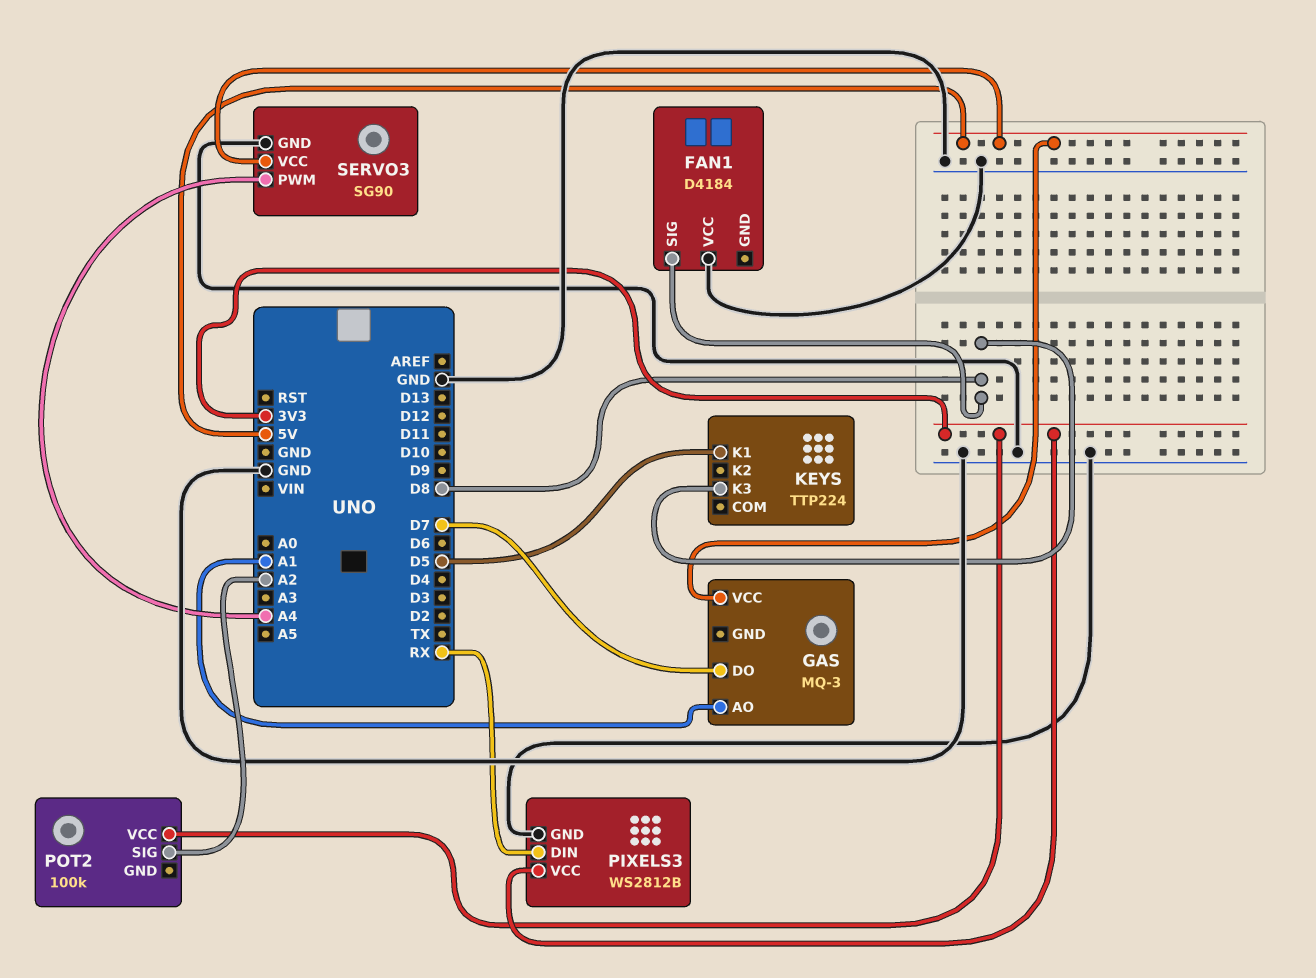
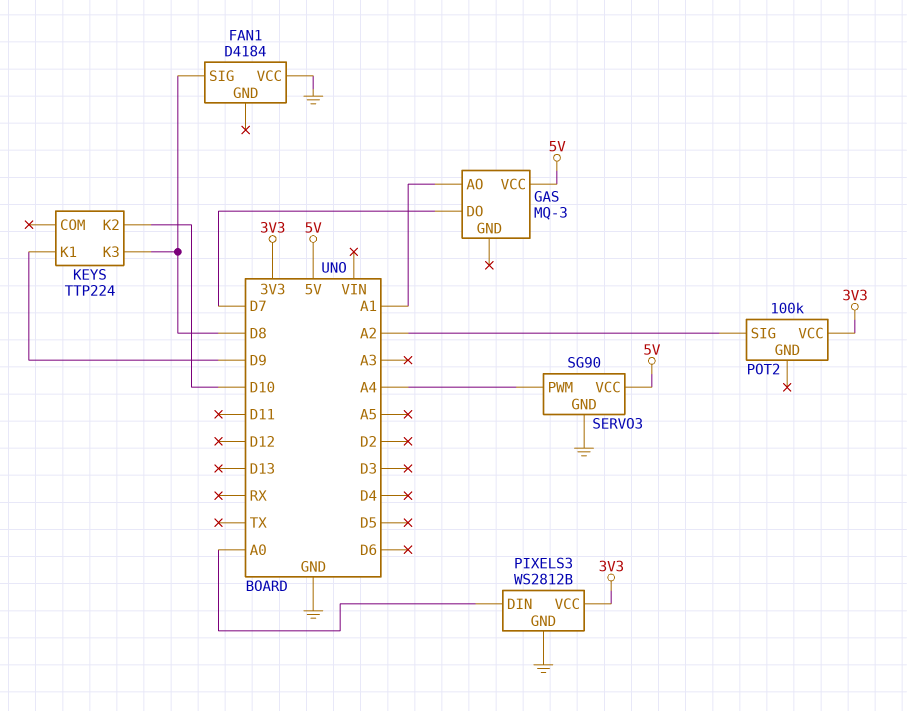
KEYS pin K1: D5 -> D9
KEYS pin K2: none -> D10
PIXELS3 pin DIN: RX -> A0

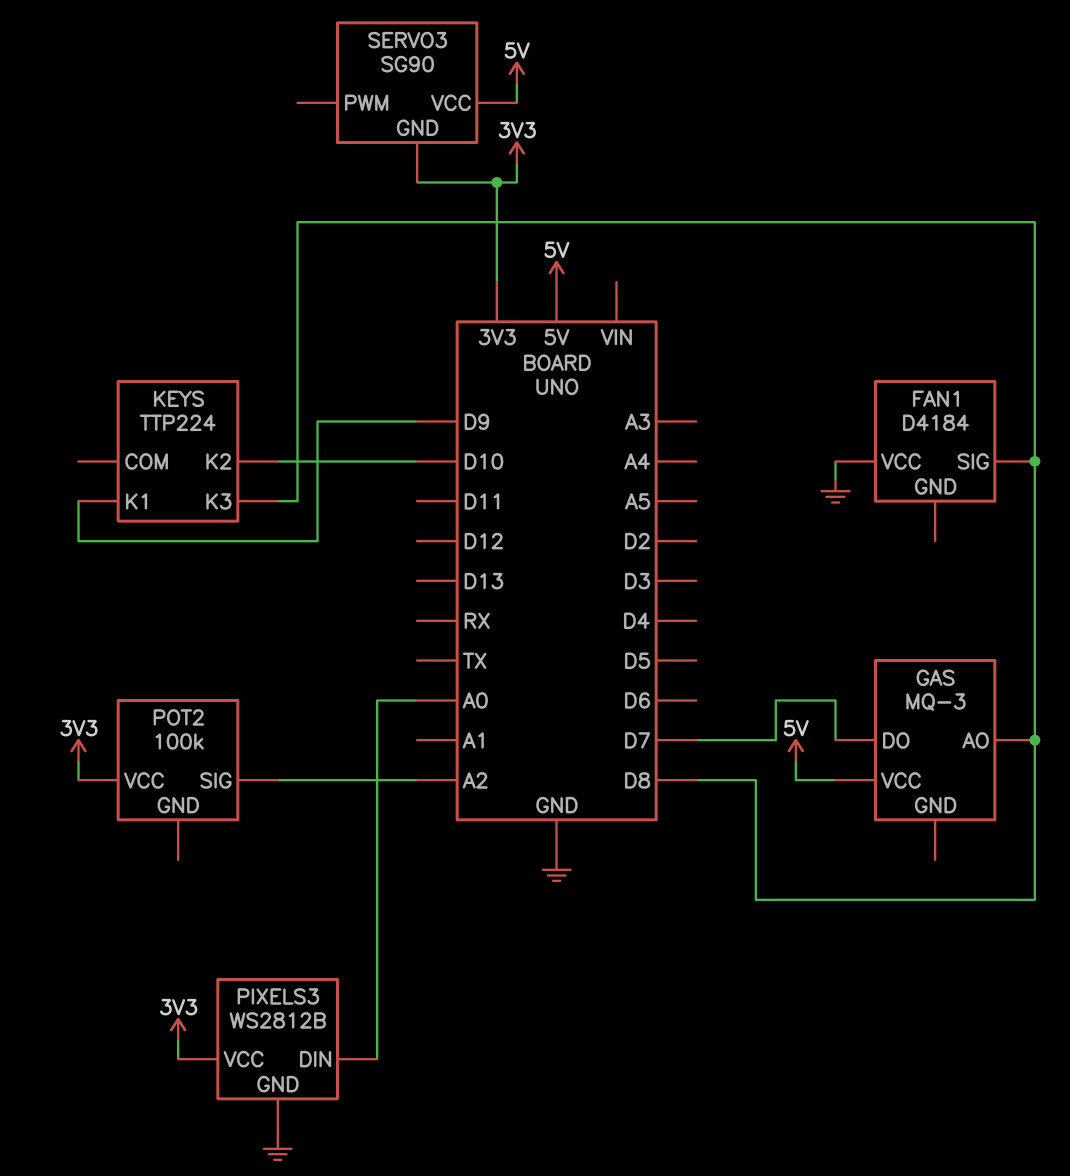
GAS pin AO: A1 -> D8
SERVO3 pin GND: GND -> 3V3
SERVO3 pin PWM: A4 -> none

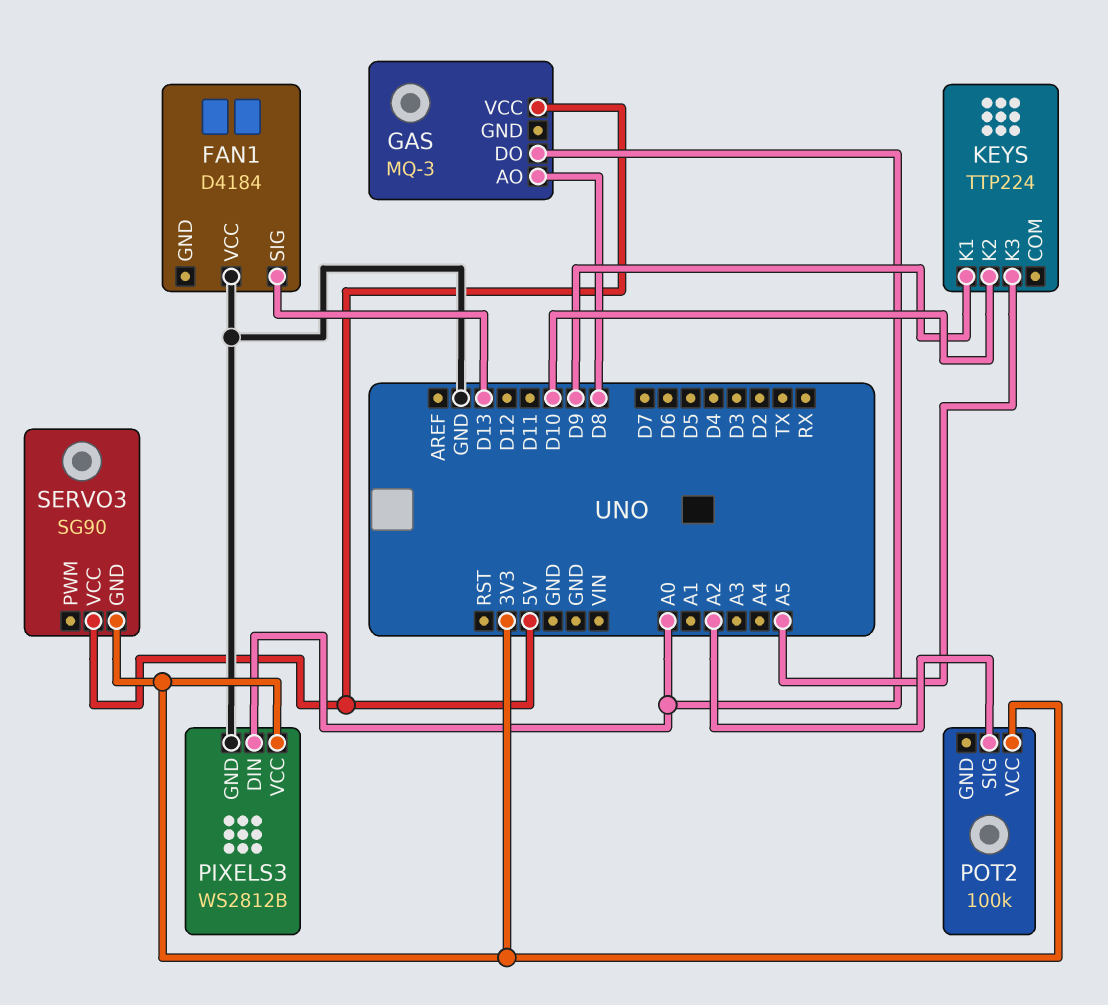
FAN1 pin SIG: D8 -> D13
GAS pin DO: D7 -> A0
KEYS pin K3: D8 -> A5

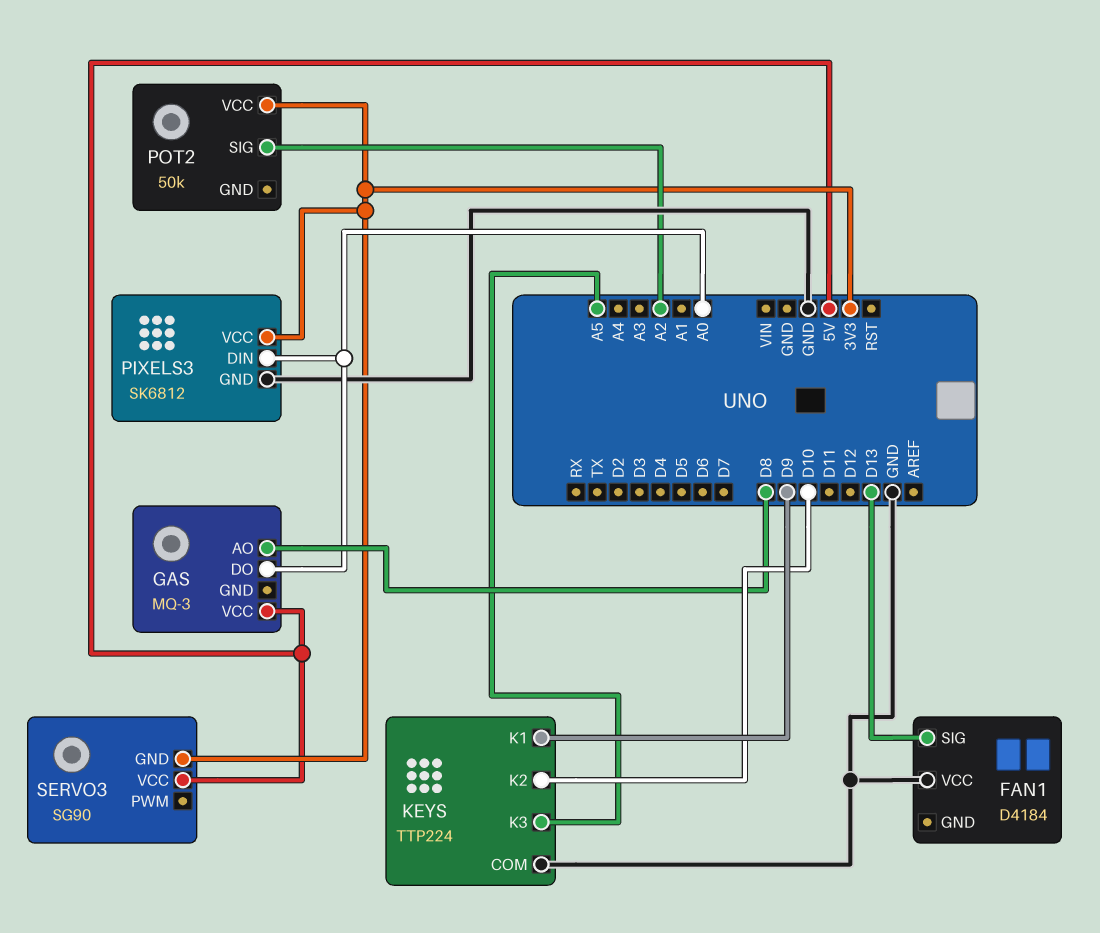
KEYS pin COM: none -> GND
PIXELS3: WS2812B -> SK6812
POT2: 100k -> 50k

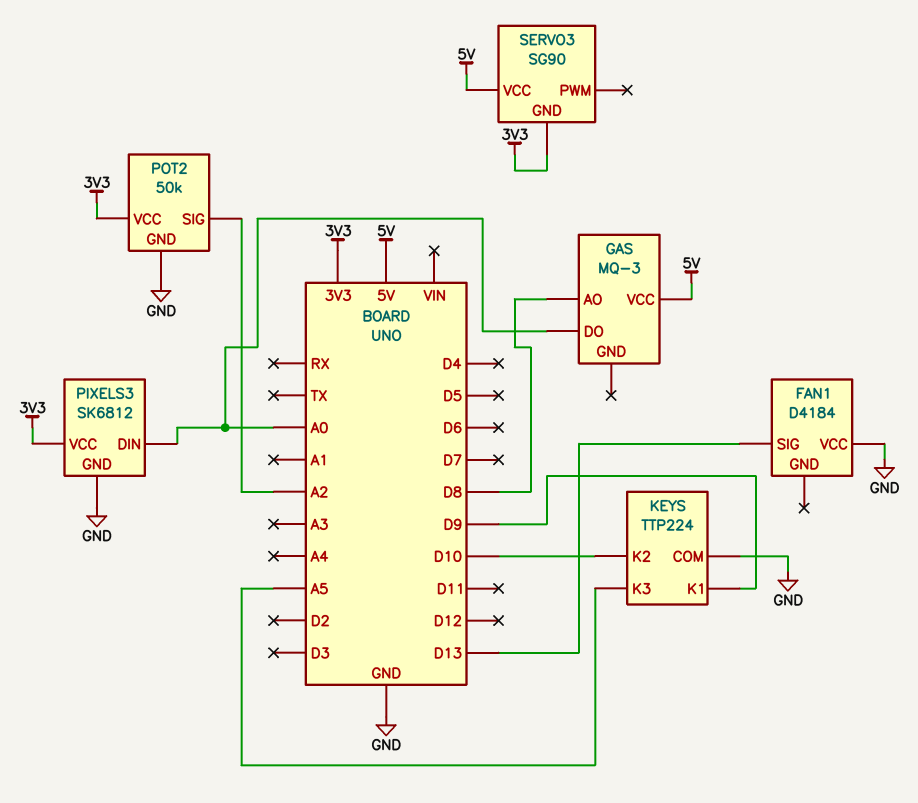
POT2 pin GND: none -> GND

